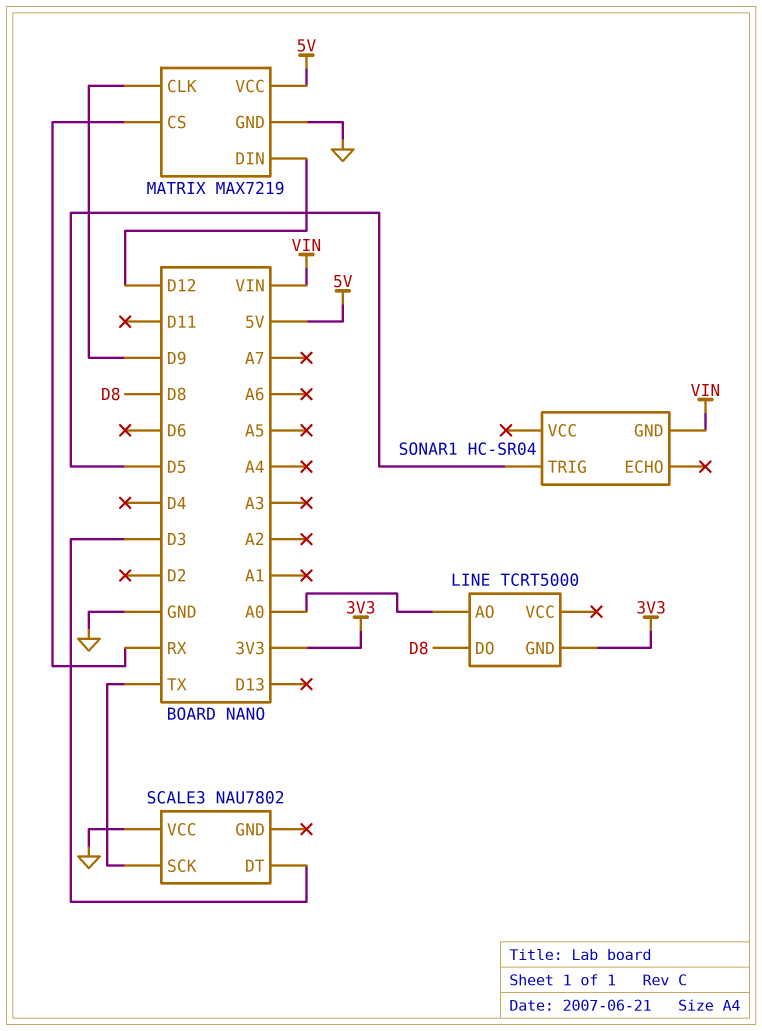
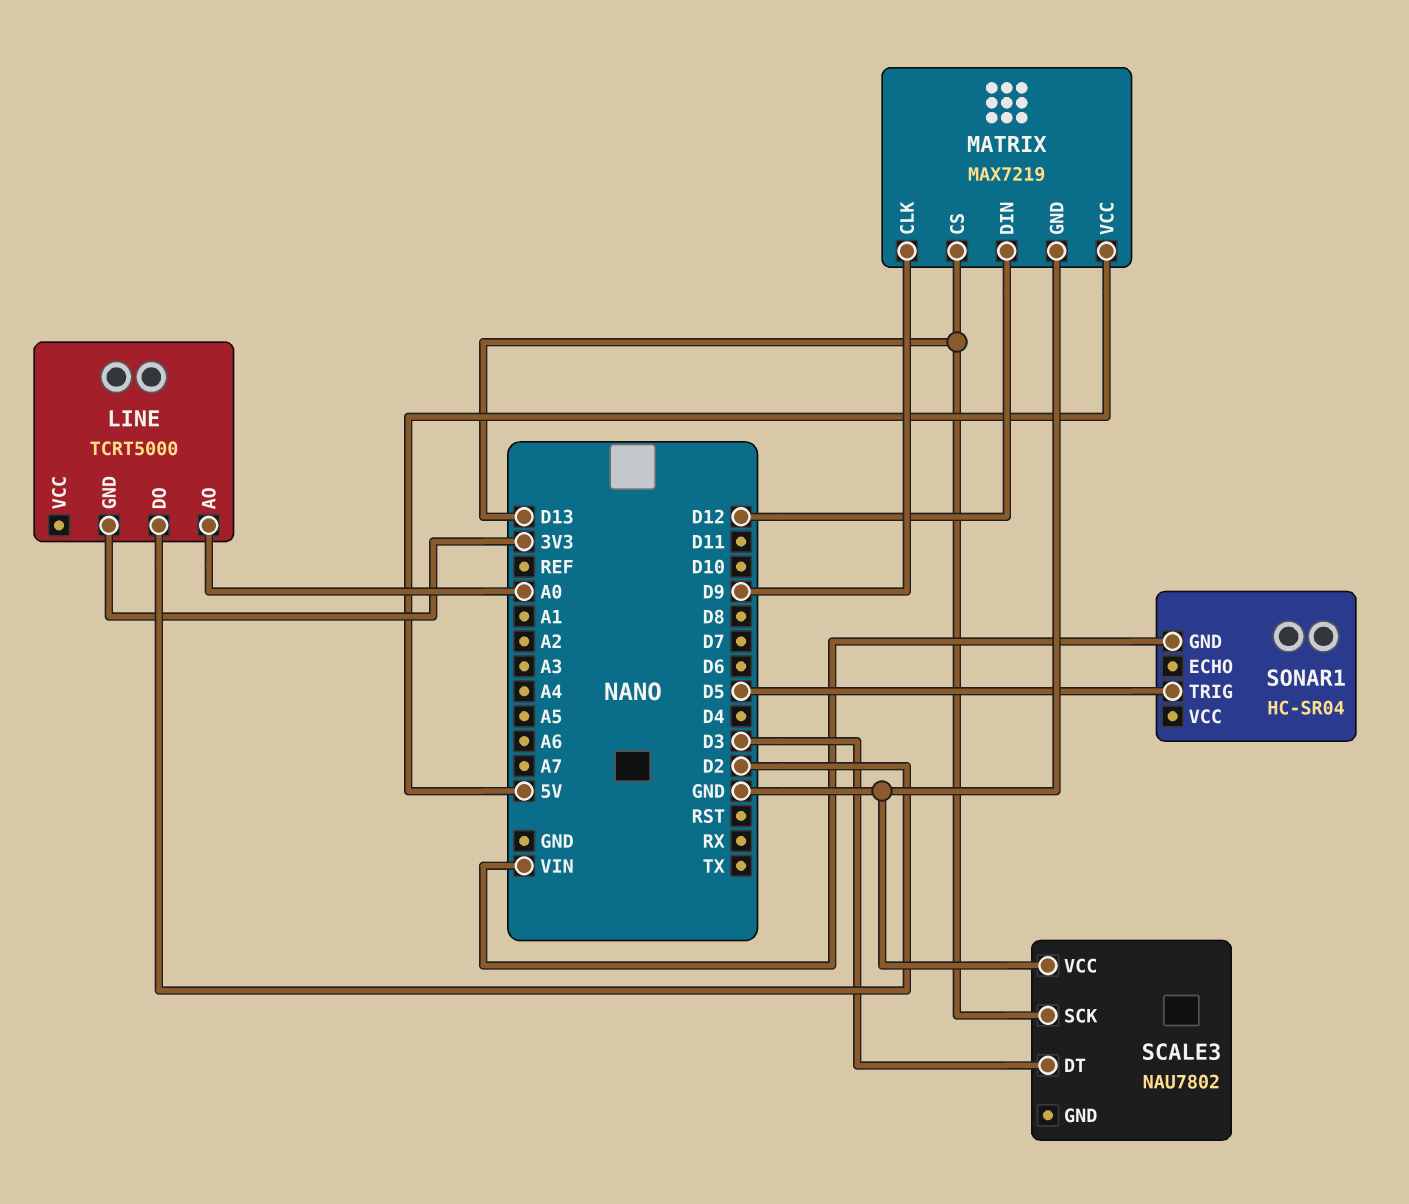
LINE pin DO: D8 -> D2
MATRIX pin CS: RX -> D13
SCALE3 pin SCK: TX -> D13

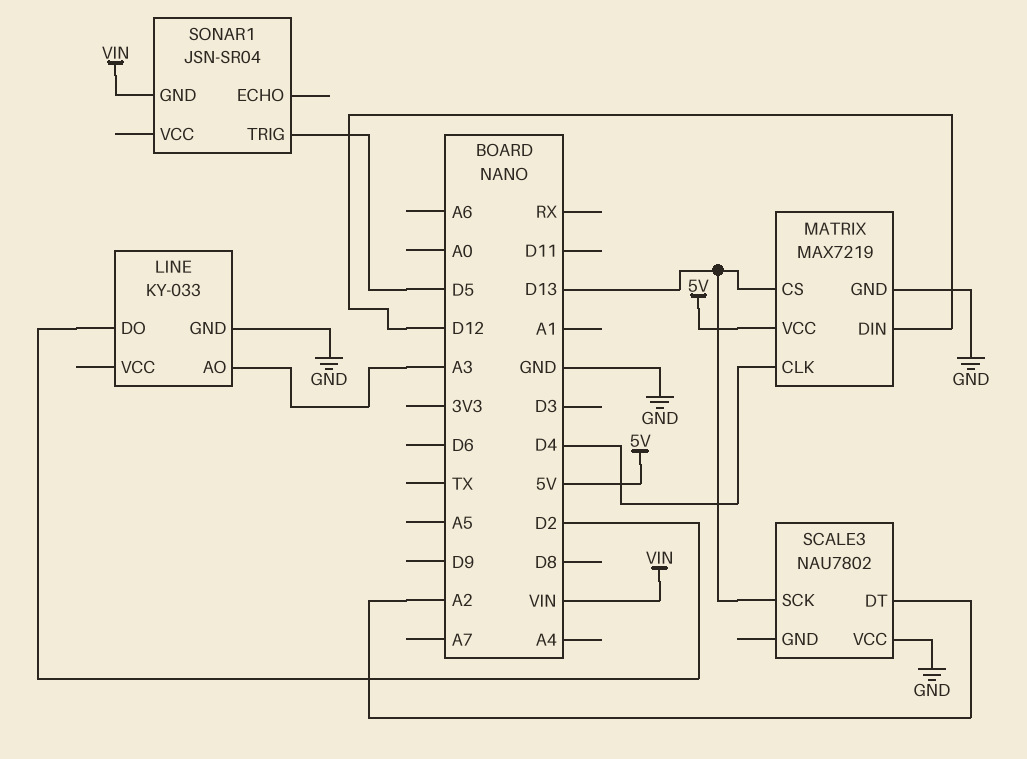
LINE: TCRT5000 -> KY-033
LINE pin AO: A0 -> A3
LINE pin GND: 3V3 -> GND
MATRIX pin CLK: D9 -> D4
SCALE3 pin DT: D3 -> A2
SONAR1: HC-SR04 -> JSN-SR04

